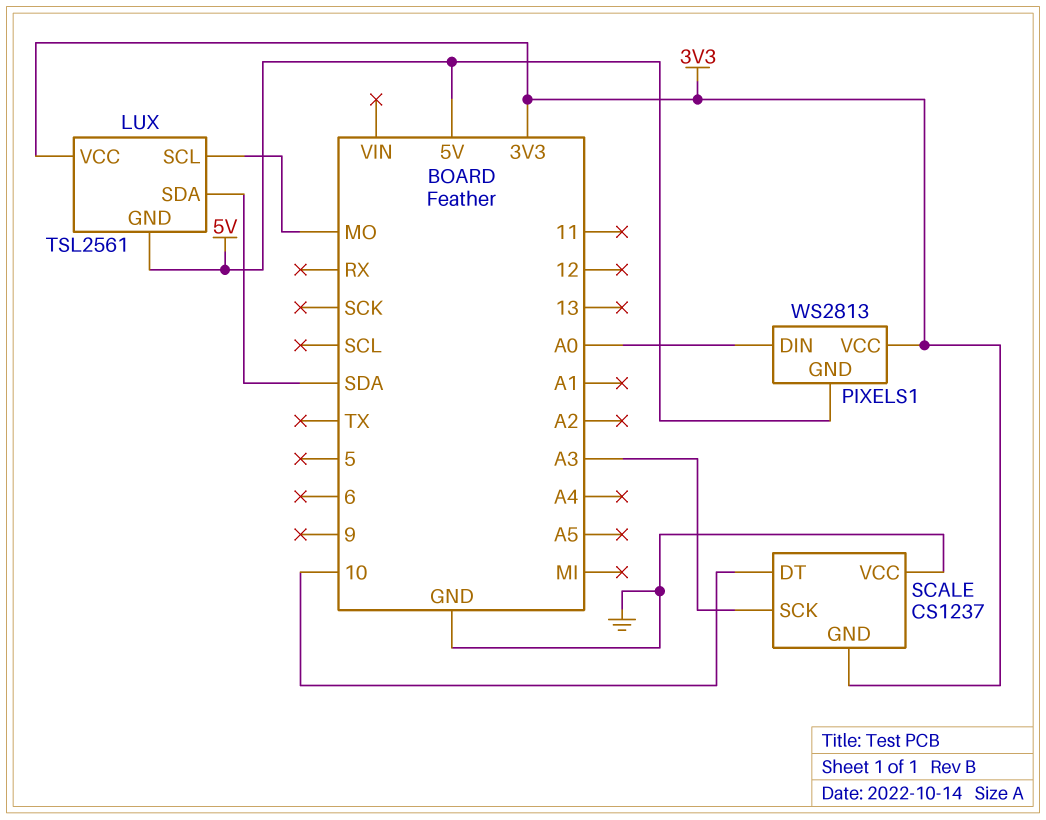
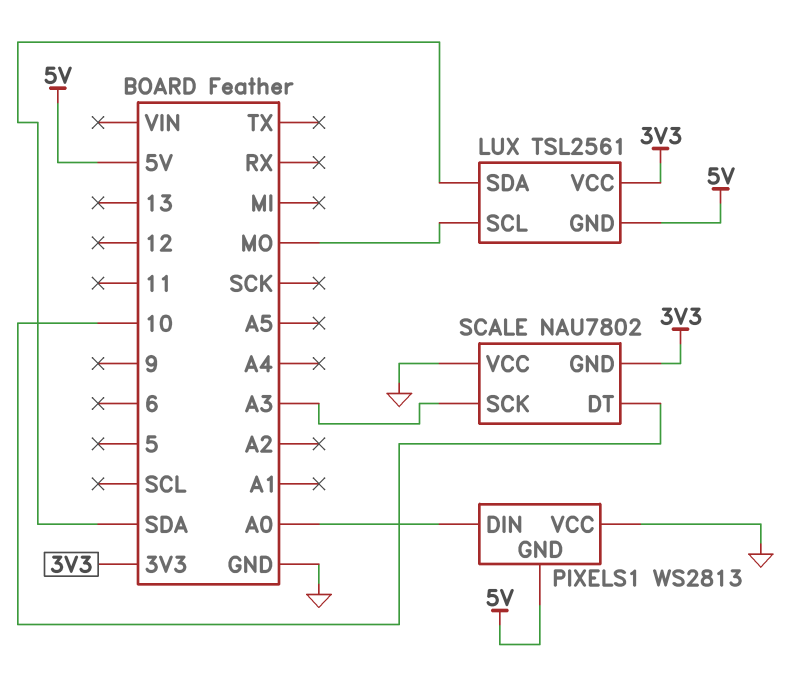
PIXELS1 pin VCC: 3V3 -> GND
SCALE: CS1237 -> NAU7802

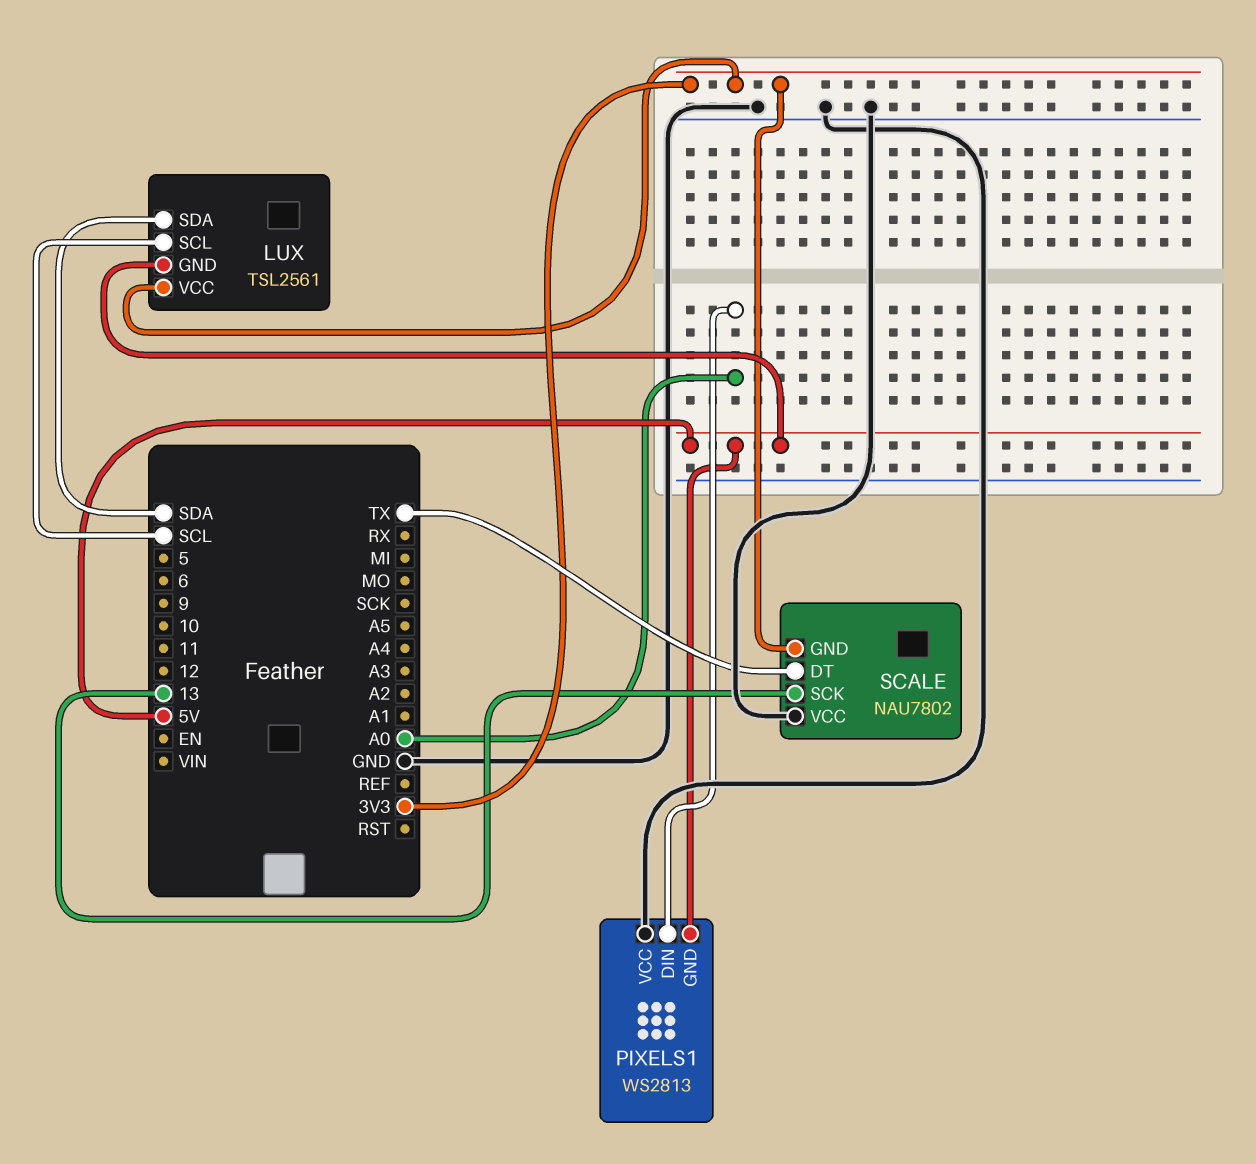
LUX pin SCL: MO -> SCL
SCALE pin DT: 10 -> TX
SCALE pin SCK: A3 -> 13

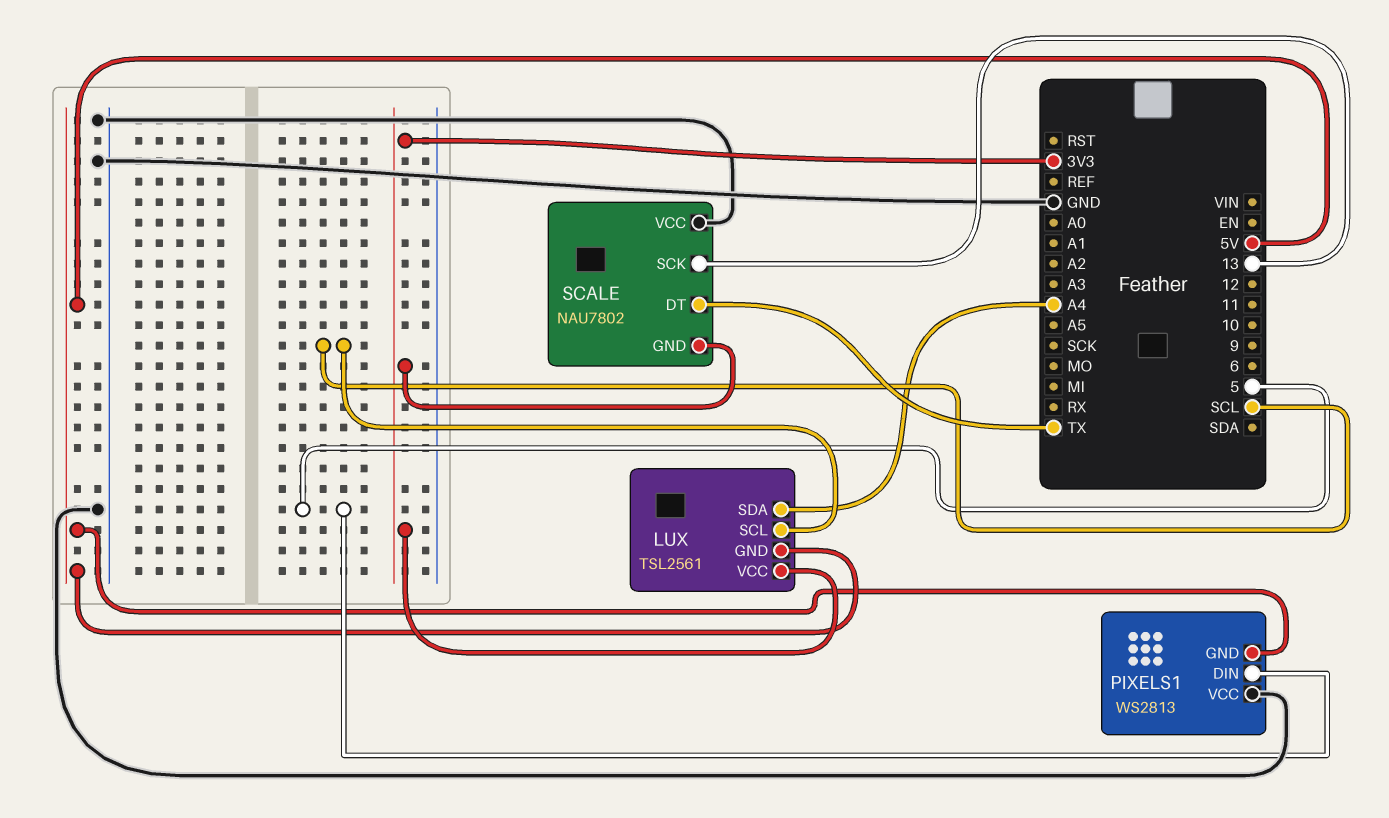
LUX pin SDA: SDA -> A4
PIXELS1 pin DIN: A0 -> 5

